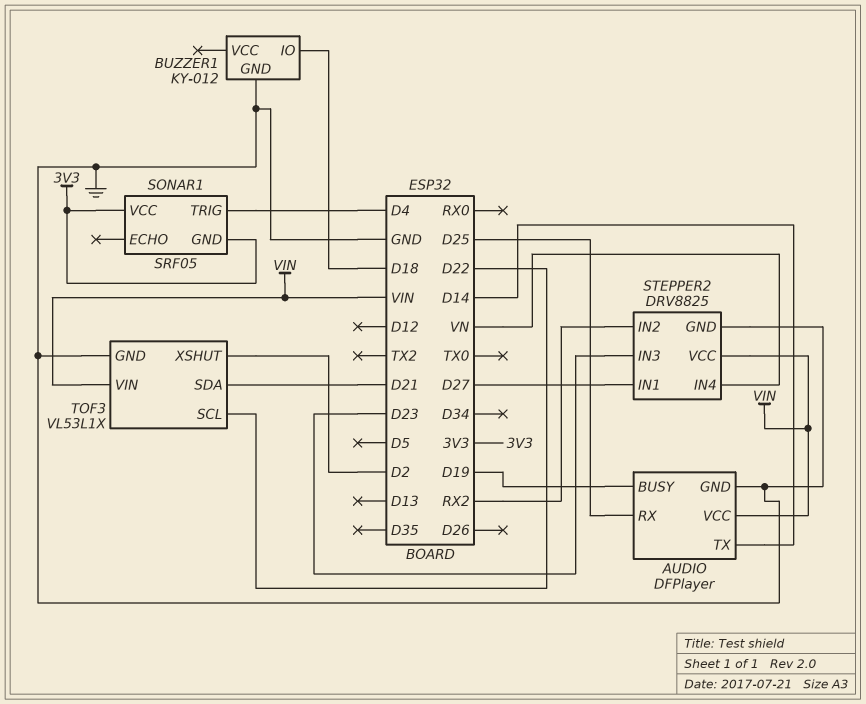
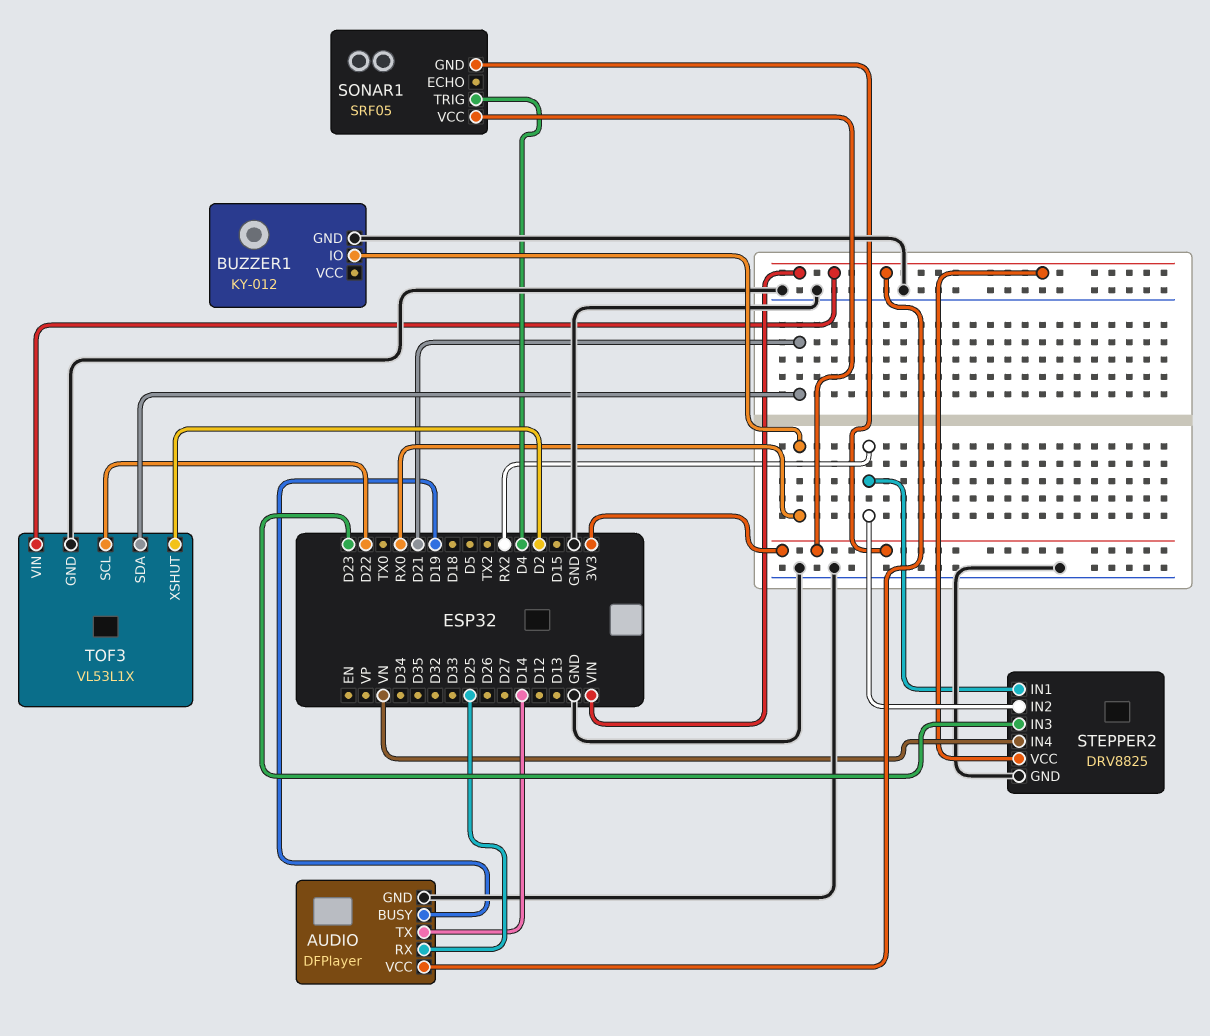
BUZZER1 pin IO: D18 -> RX0
STEPPER2 pin IN1: D27 -> RX2

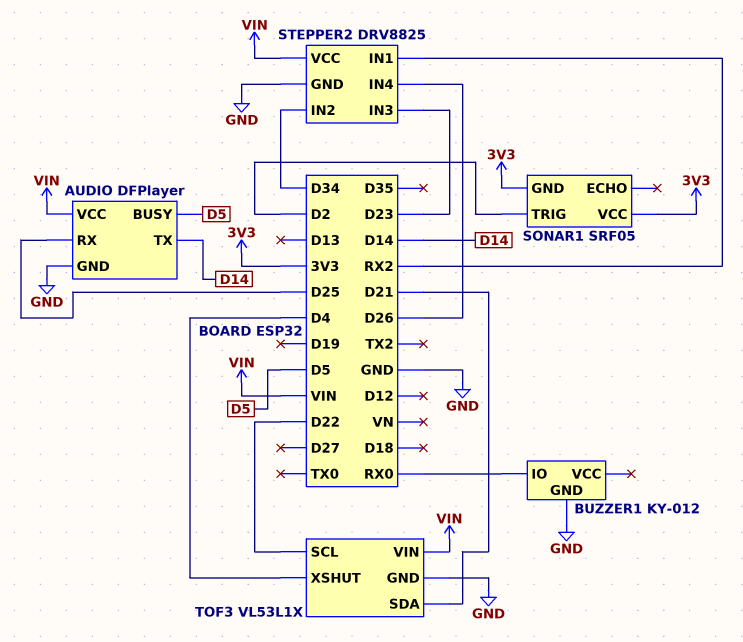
AUDIO pin BUSY: D19 -> D5
SONAR1 pin TRIG: D4 -> D2
STEPPER2 pin IN2: RX2 -> D34
STEPPER2 pin IN4: VN -> D26
TOF3 pin XSHUT: D2 -> D4

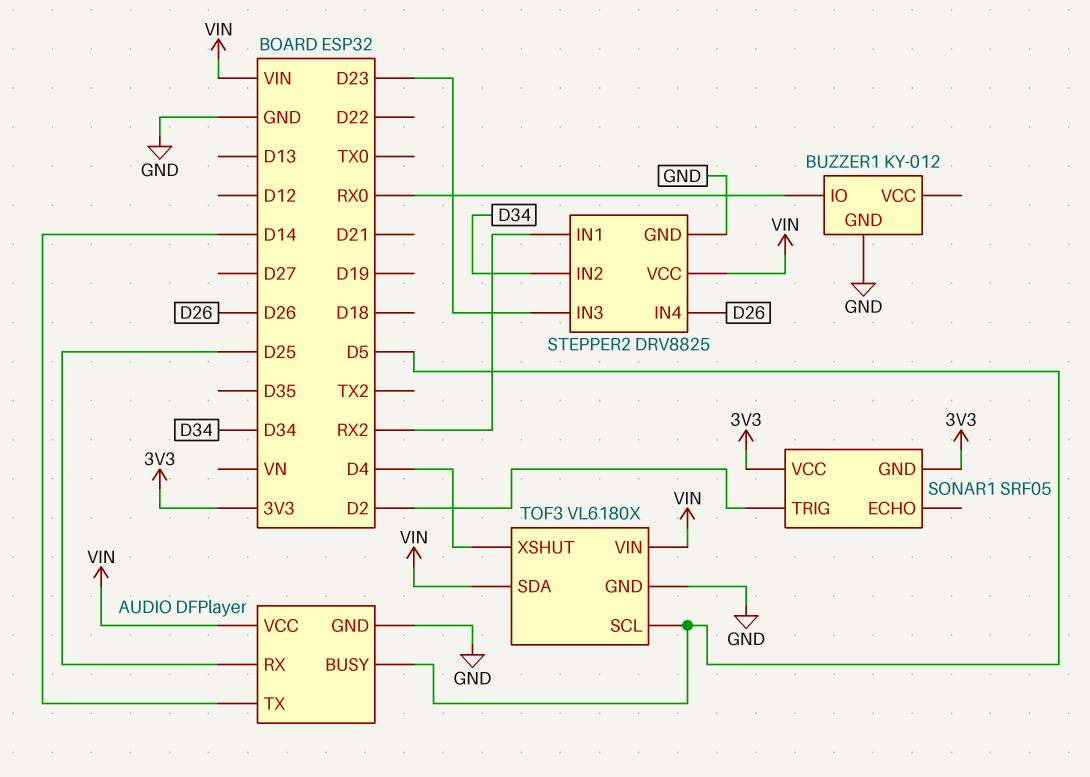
TOF3: VL53L1X -> VL6180X
TOF3 pin SCL: D22 -> D5
TOF3 pin SDA: D21 -> VIN

